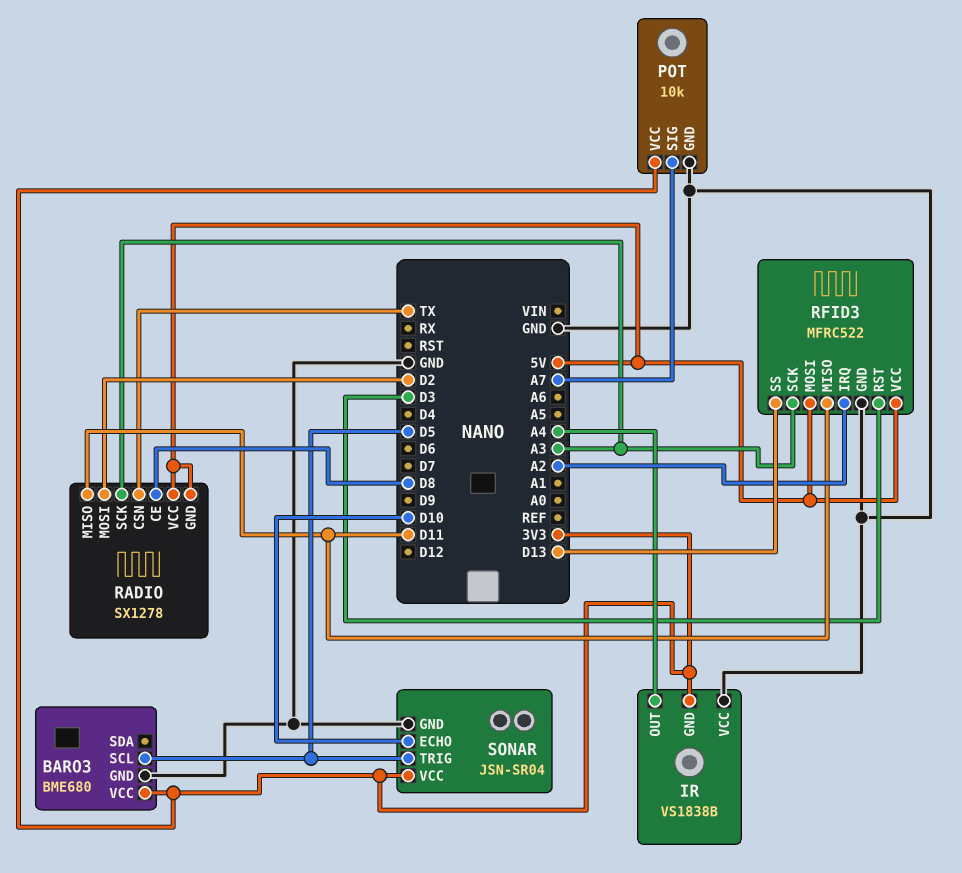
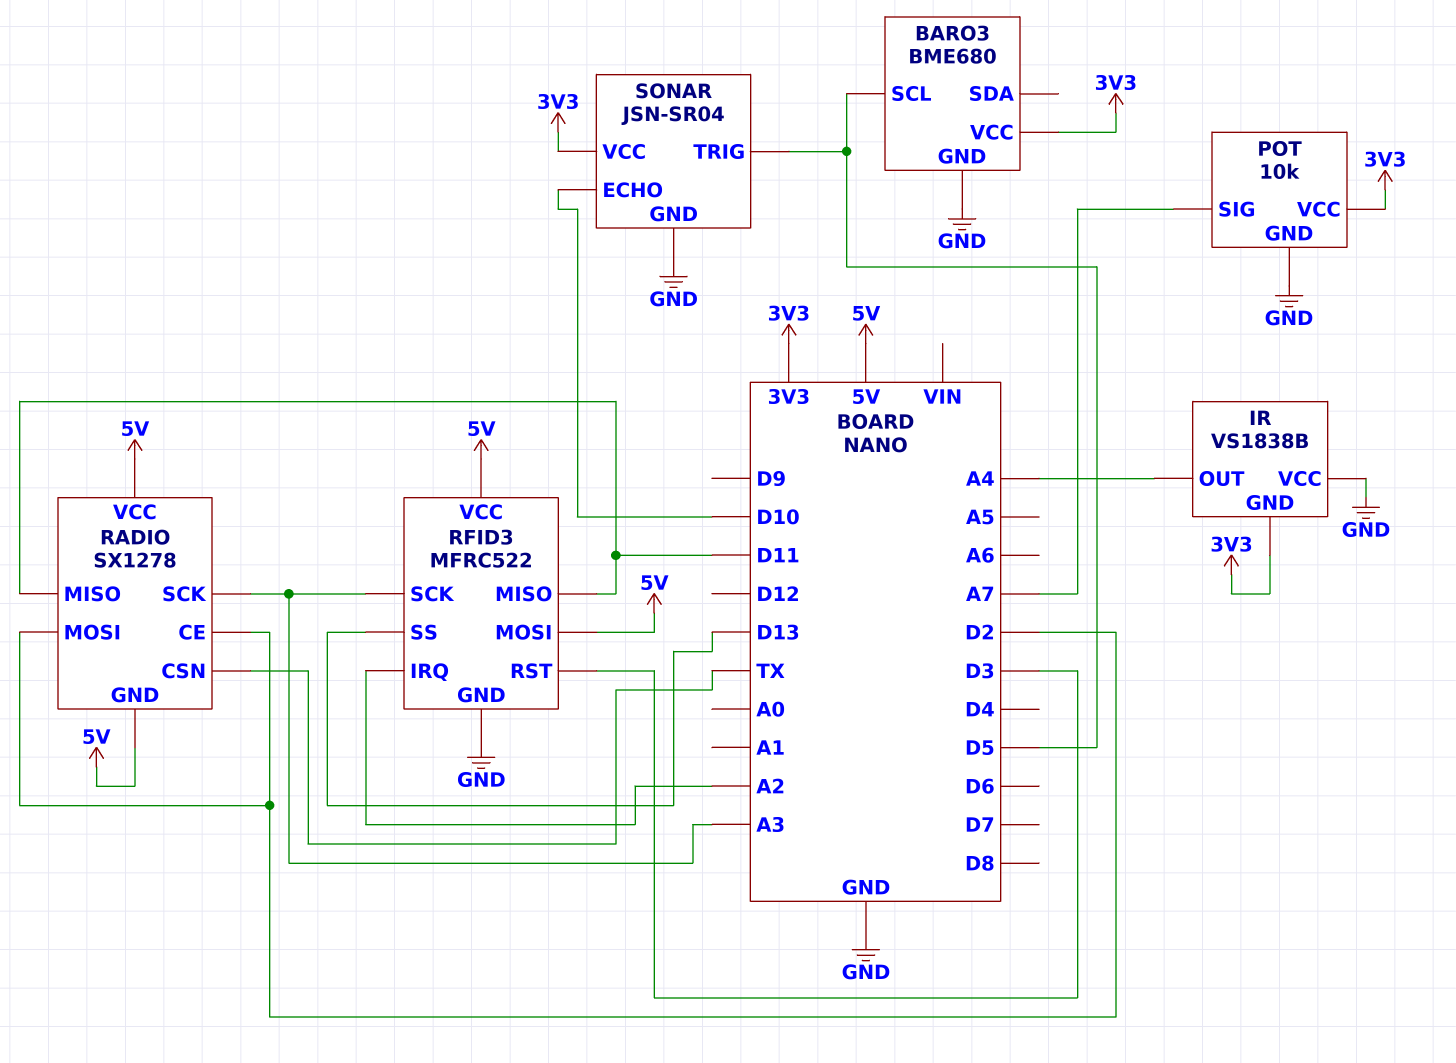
RADIO pin CE: D8 -> D2

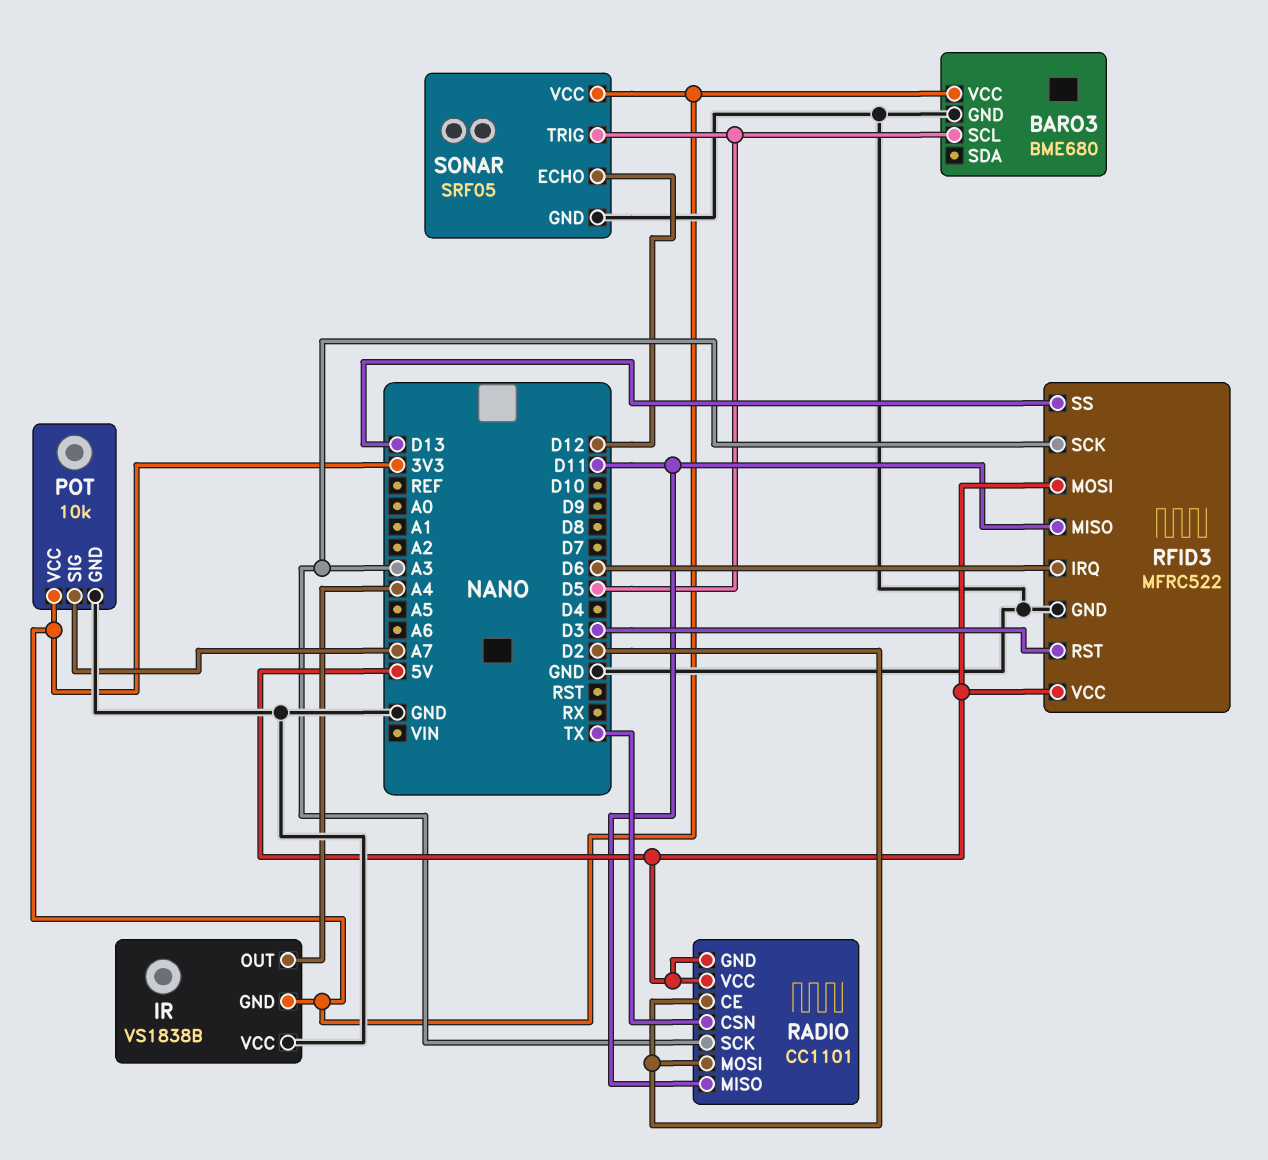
RADIO: SX1278 -> CC1101
RFID3 pin IRQ: A2 -> D6
SONAR: JSN-SR04 -> SRF05
SONAR pin ECHO: D10 -> D12

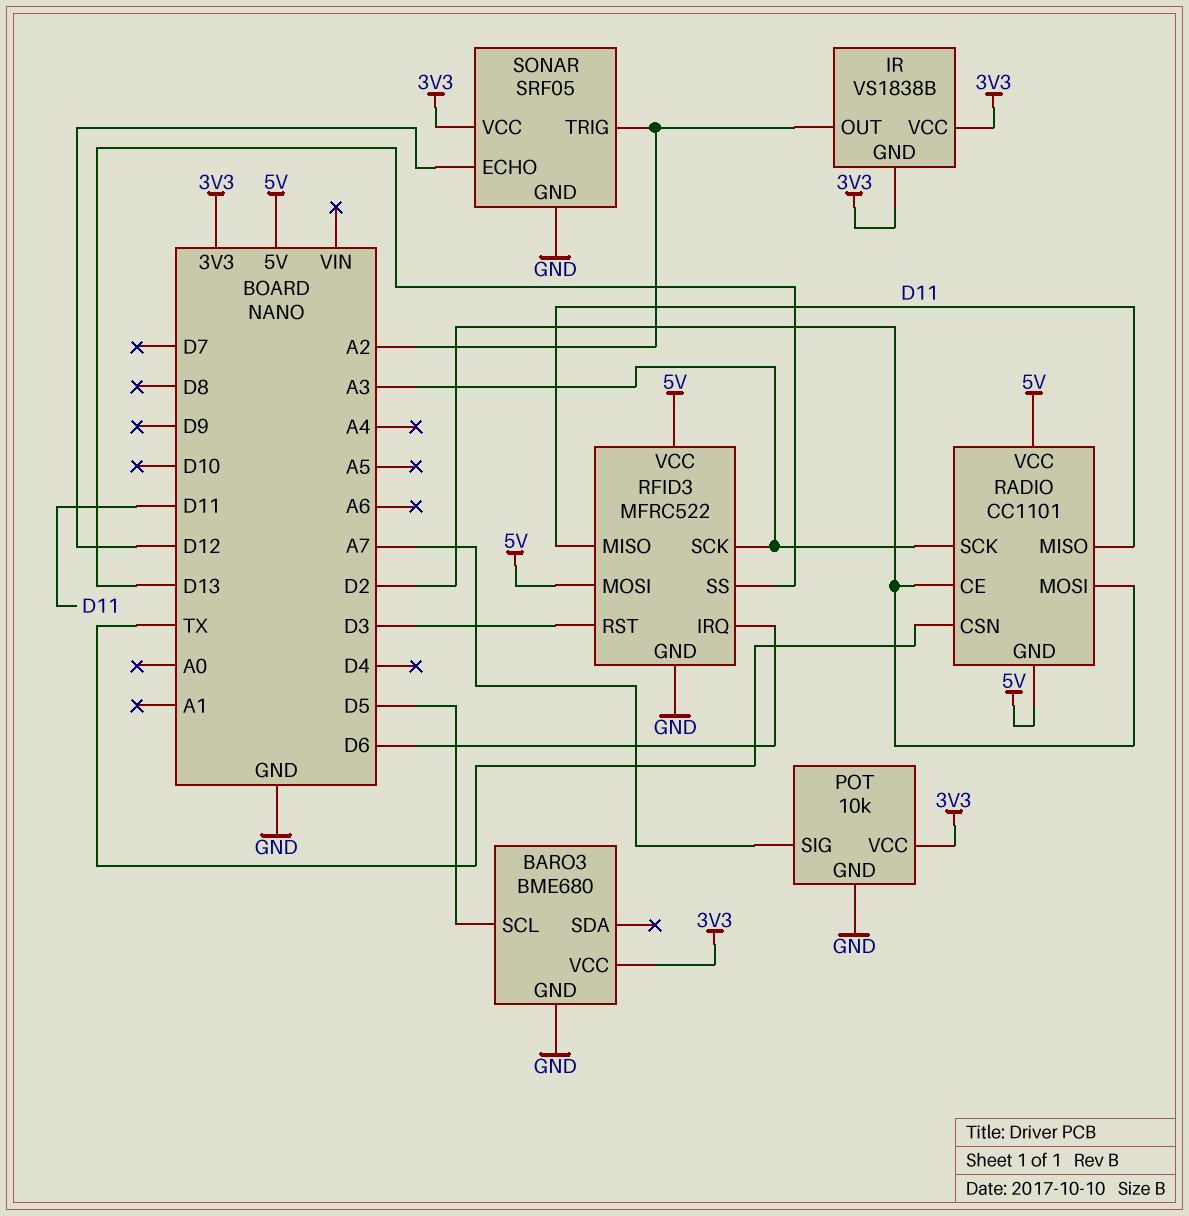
IR pin OUT: A4 -> A2
IR pin VCC: GND -> 3V3
SONAR pin TRIG: D5 -> A2

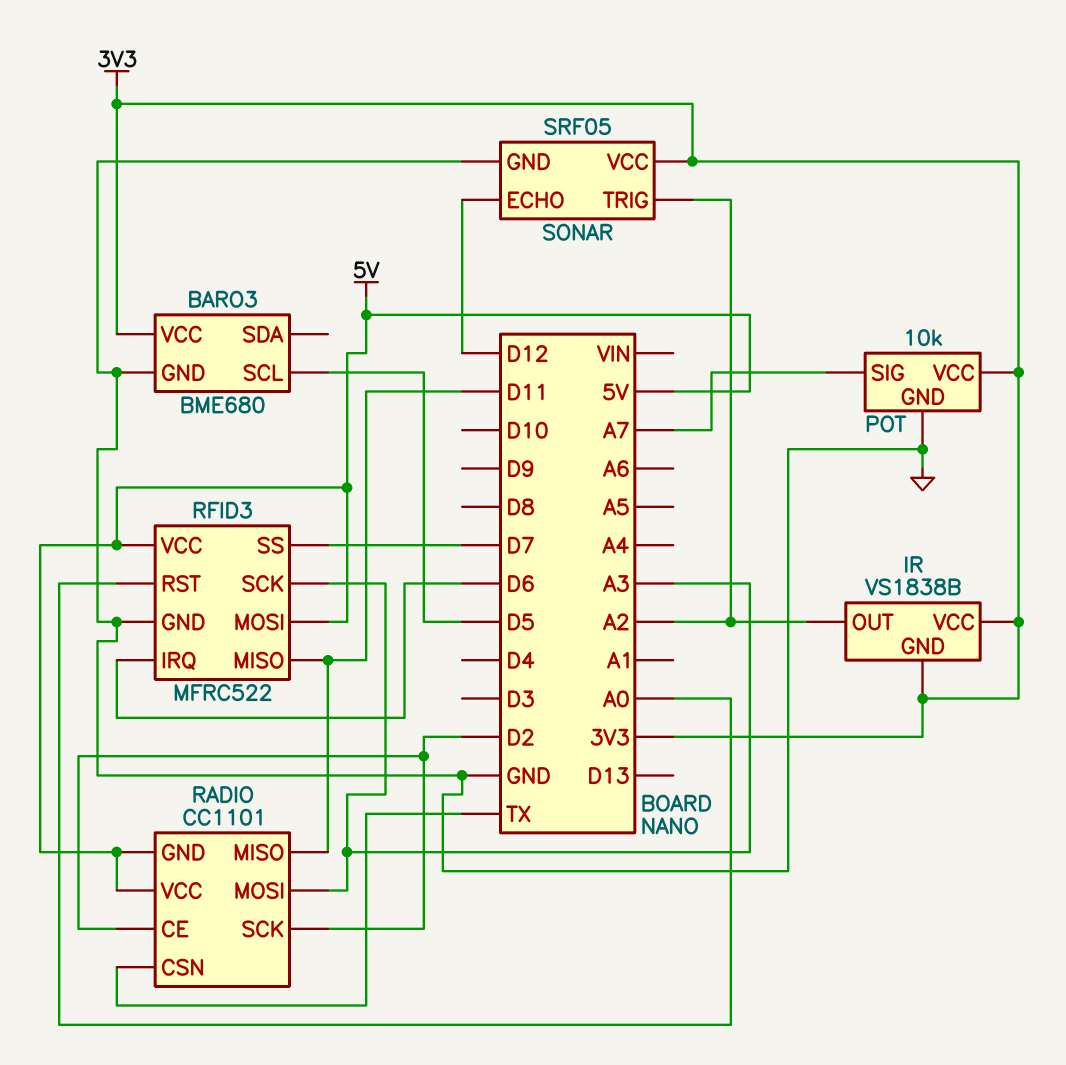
RADIO pin MOSI: D2 -> A3
RADIO pin SCK: A3 -> D2
RFID3 pin RST: D3 -> A0
RFID3 pin SS: D13 -> D7

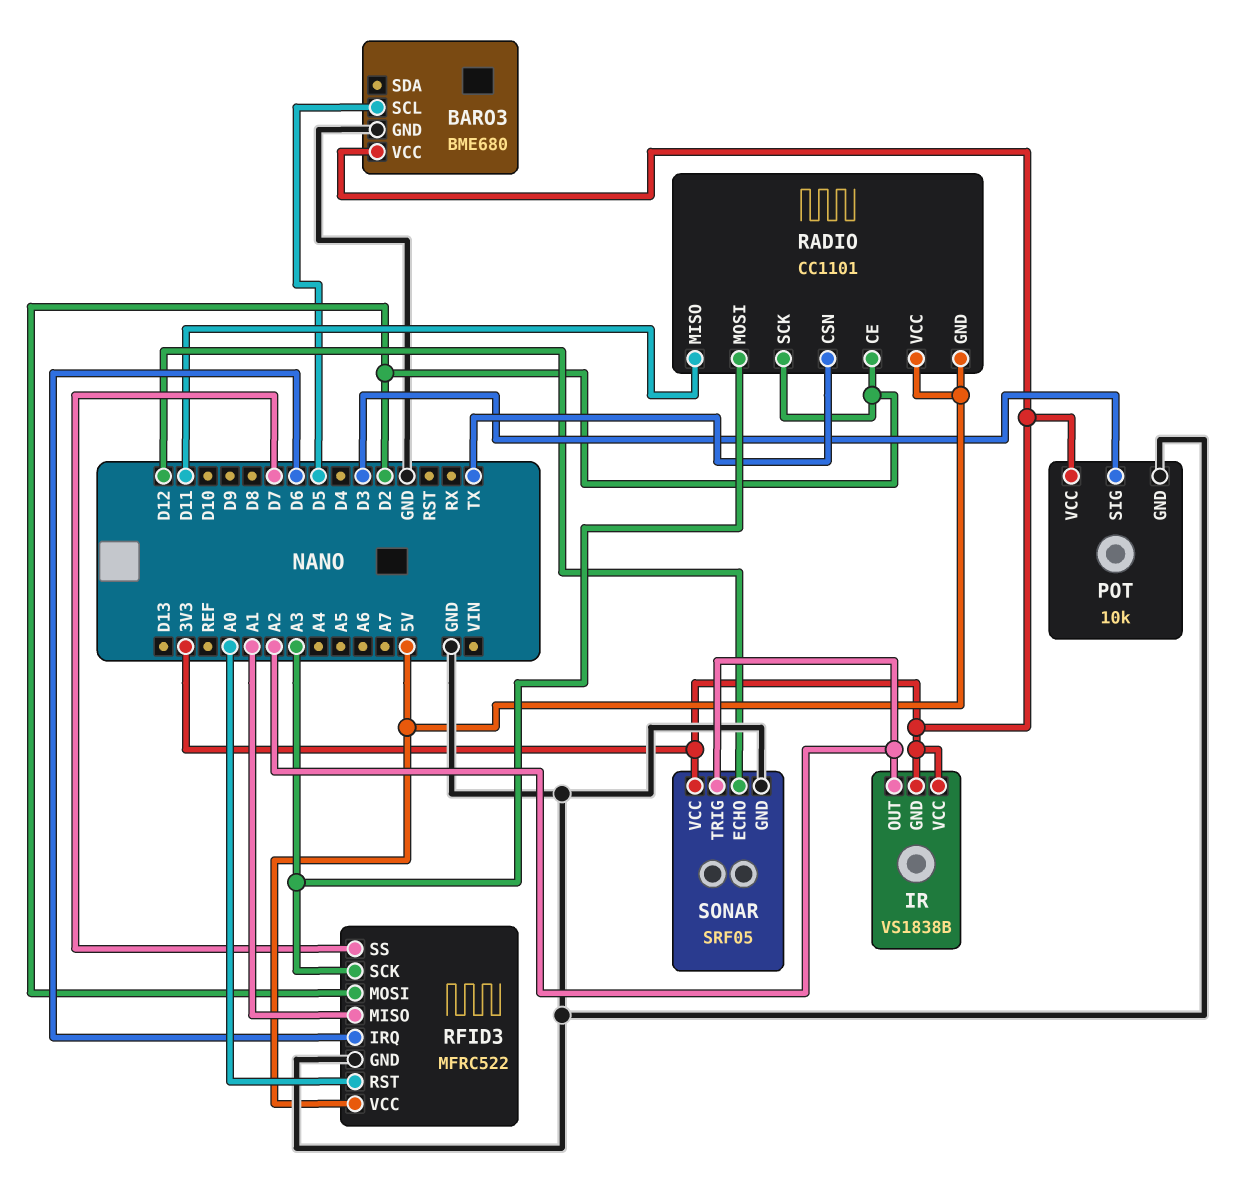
POT pin SIG: A7 -> D3
RFID3 pin MISO: D11 -> A1
RFID3 pin MOSI: 5V -> D2

